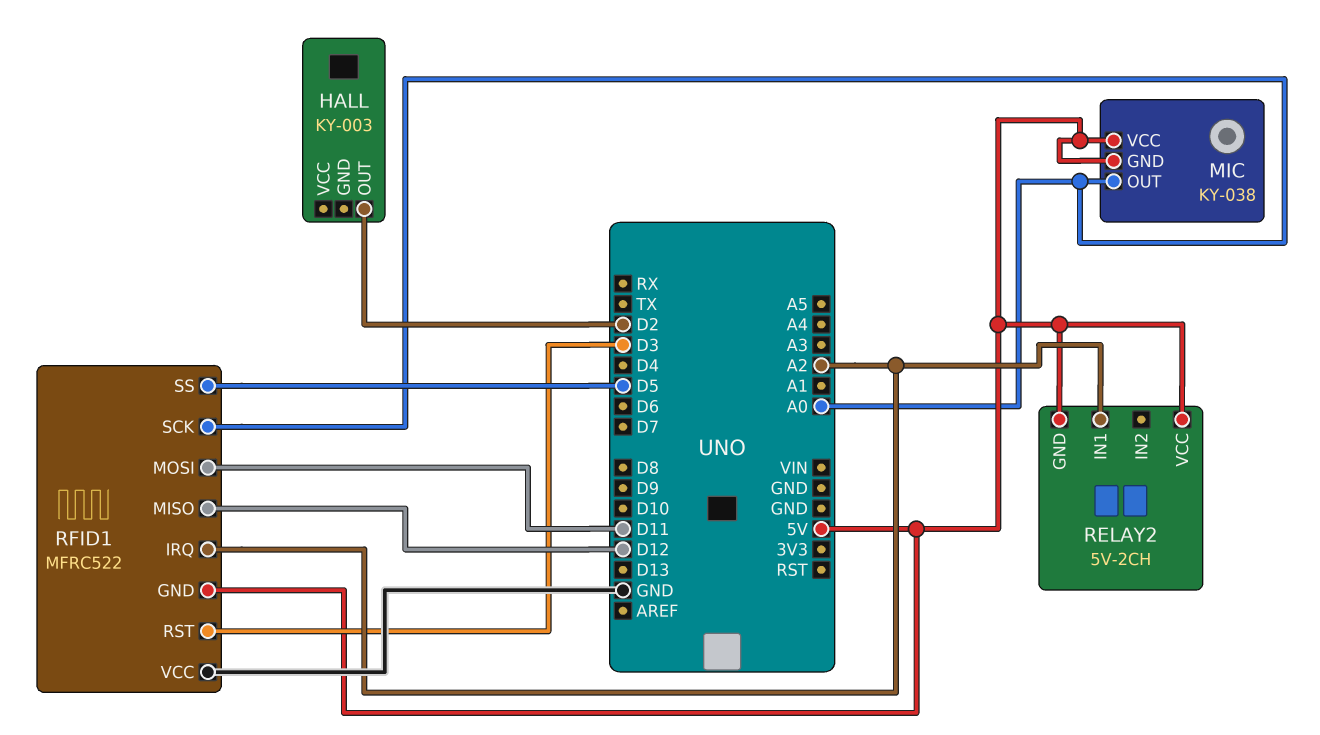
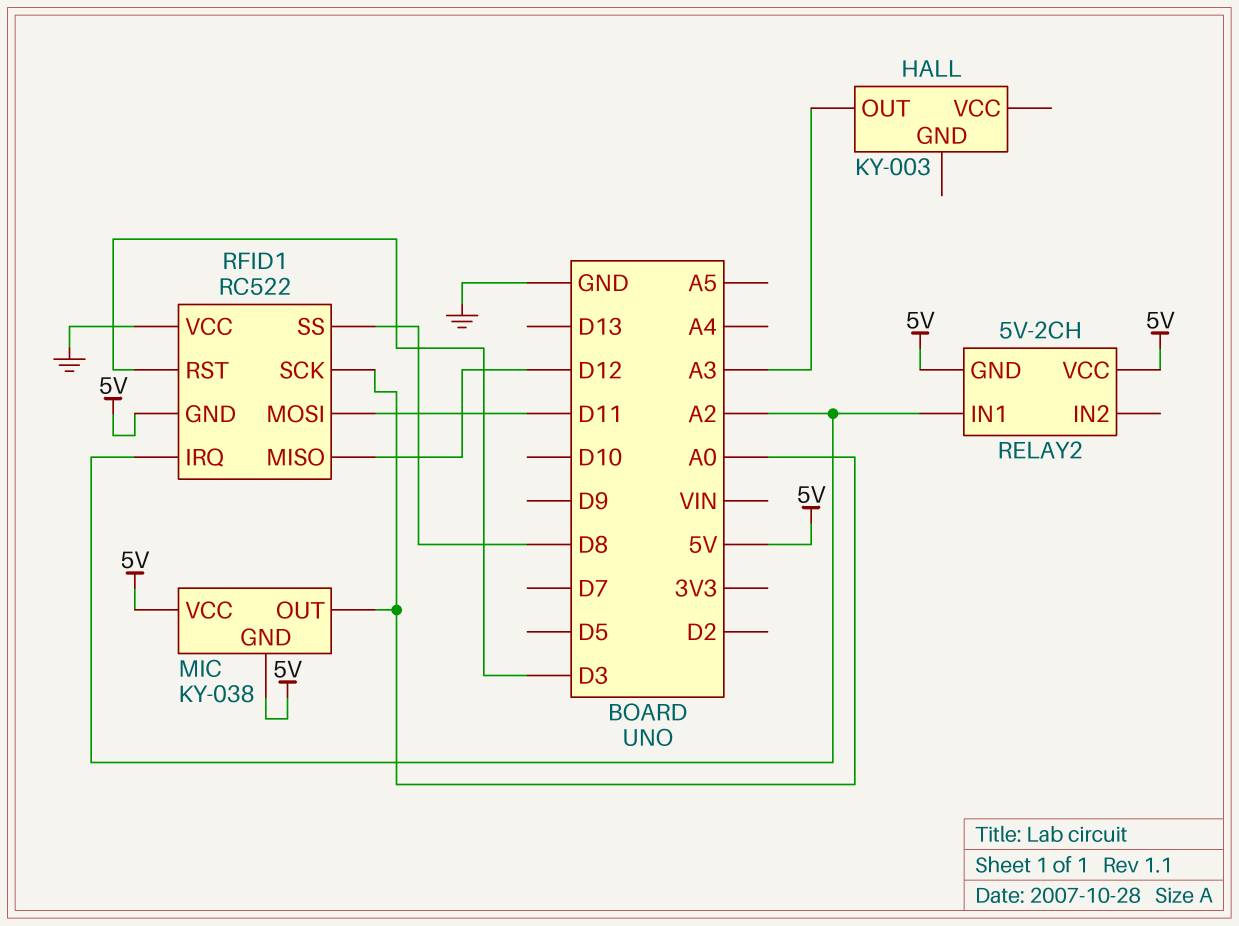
HALL pin OUT: D2 -> A3
RFID1: MFRC522 -> RC522
RFID1 pin SS: D5 -> D8

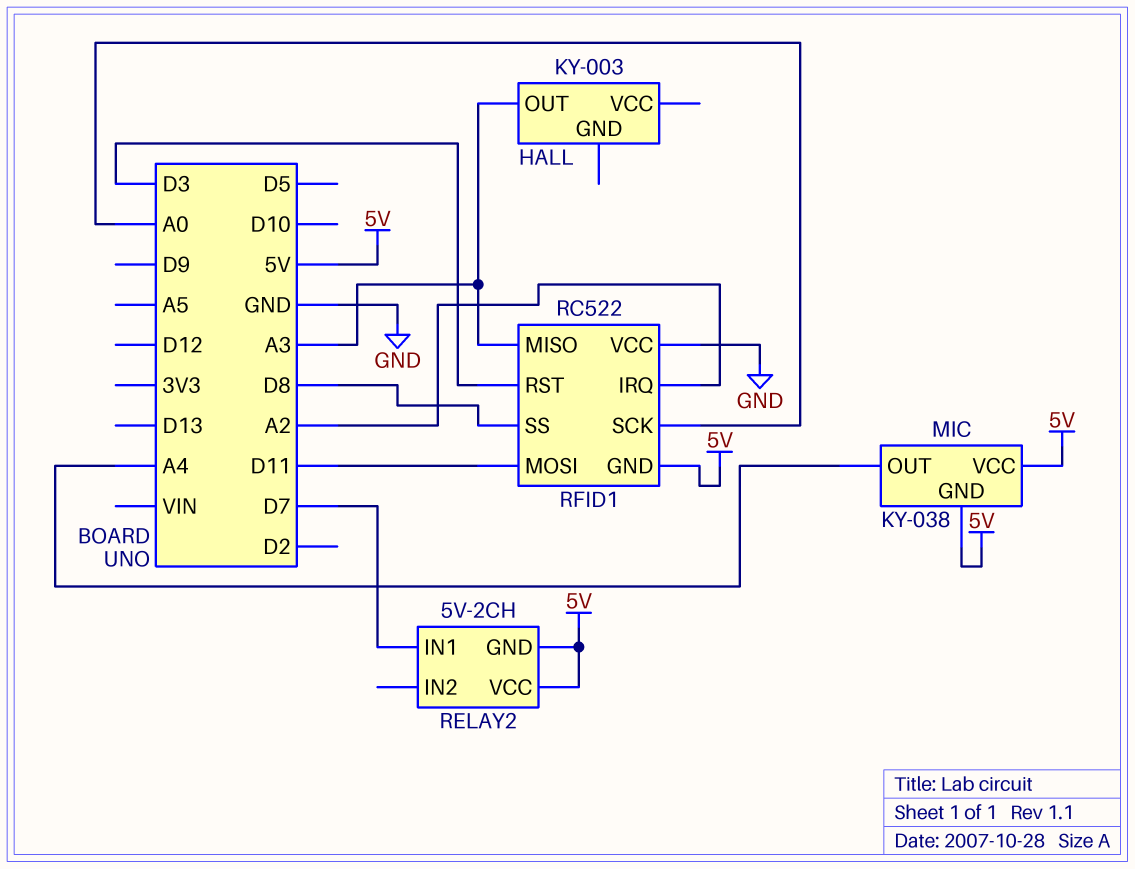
MIC pin OUT: A0 -> A4
RELAY2 pin IN1: A2 -> D7
RFID1 pin MISO: D12 -> A3

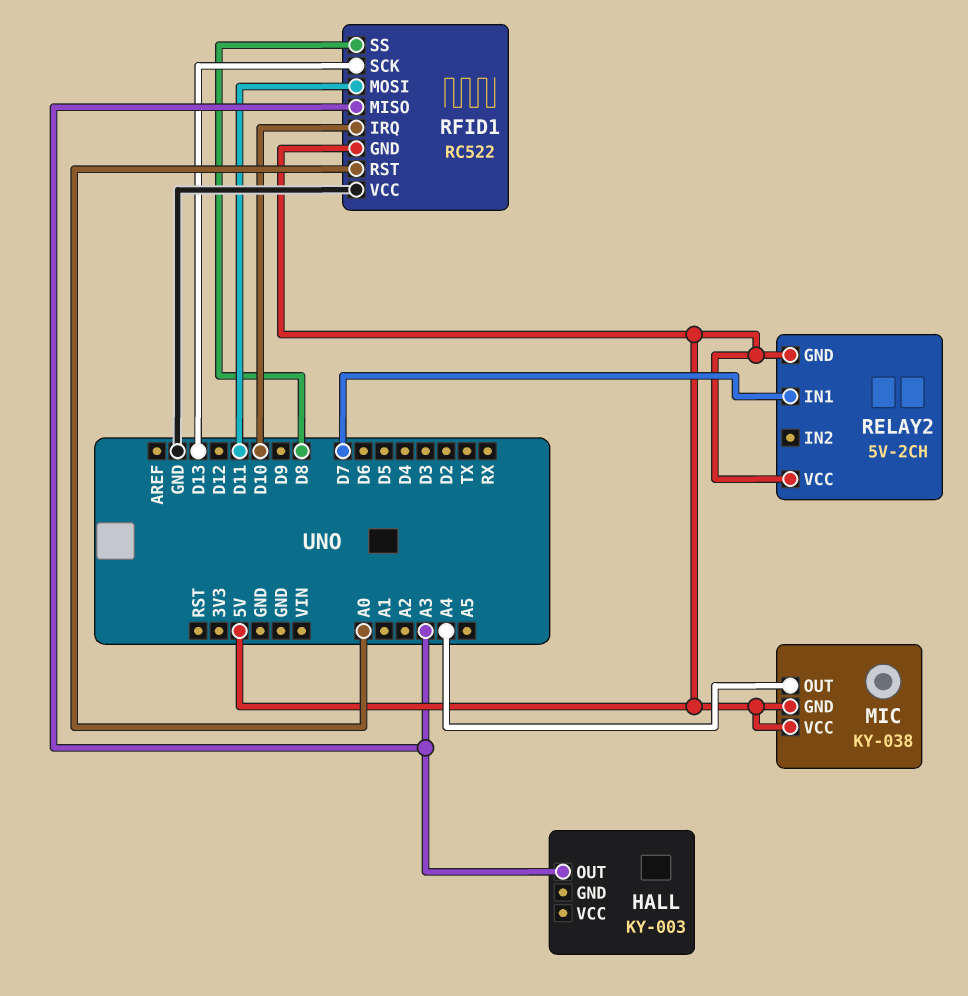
RFID1 pin IRQ: A2 -> D10
RFID1 pin RST: D3 -> A0
RFID1 pin SCK: A0 -> D13

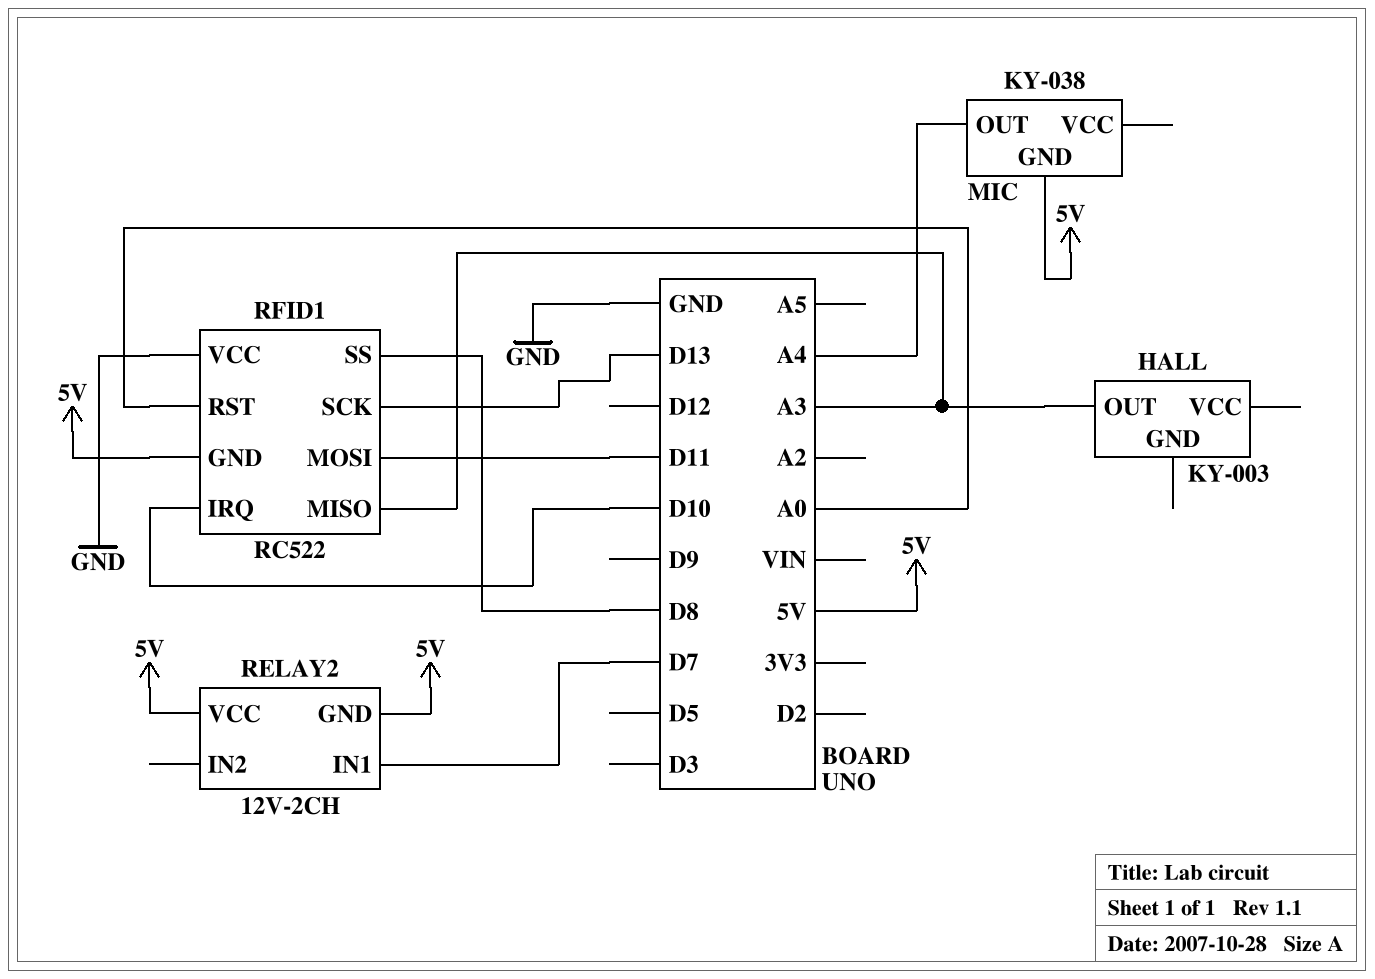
MIC pin VCC: 5V -> none
RELAY2: 5V-2CH -> 12V-2CH

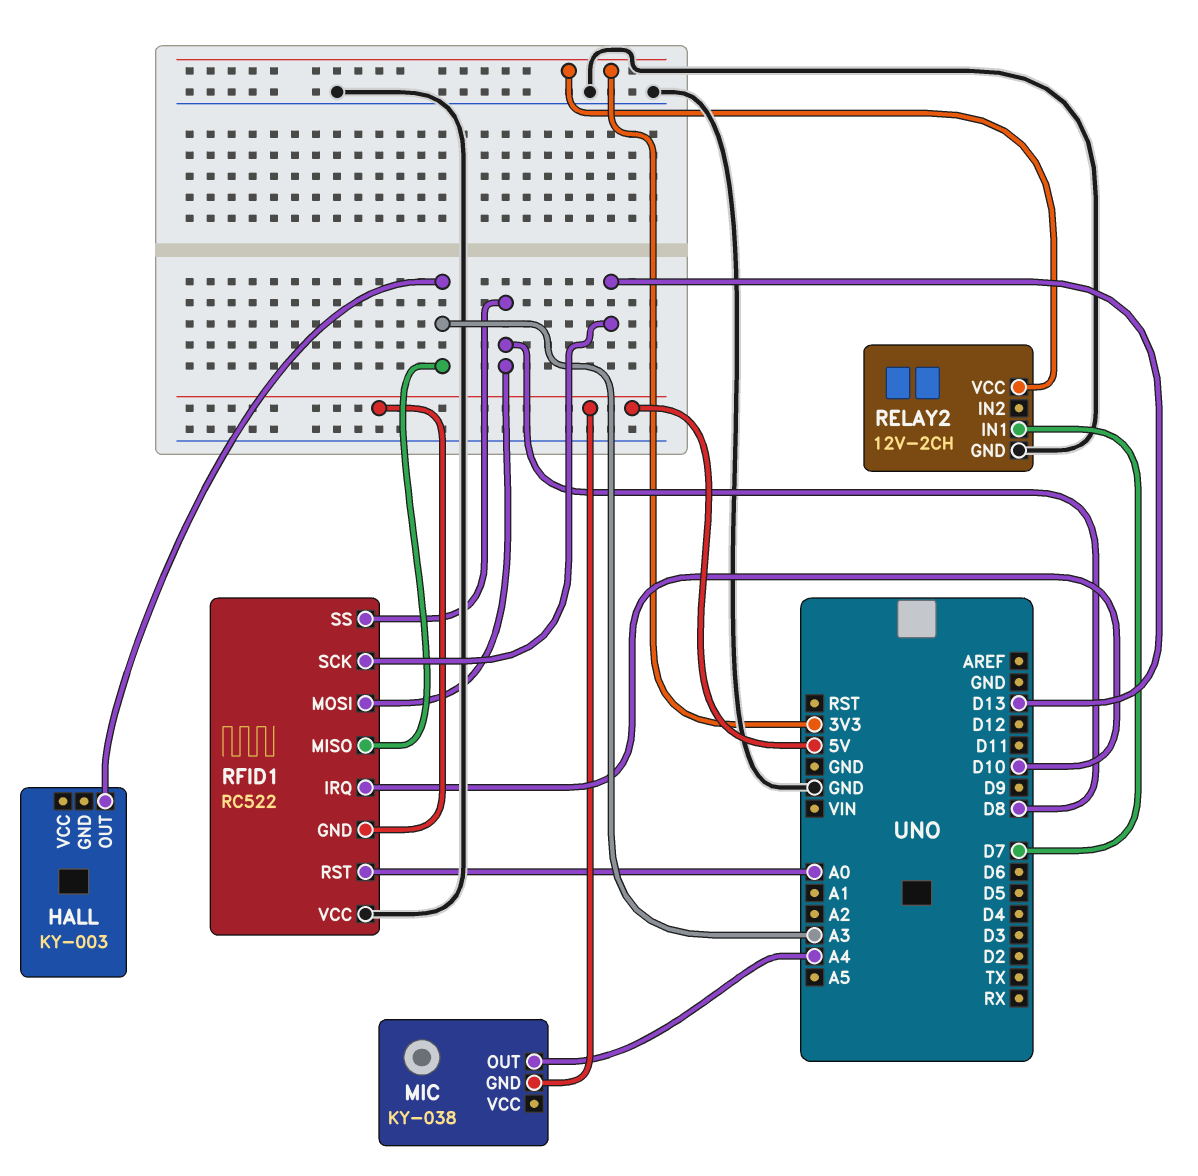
RELAY2 pin GND: 5V -> GND
RELAY2 pin VCC: 5V -> 3V3
RFID1 pin MOSI: D11 -> D8

